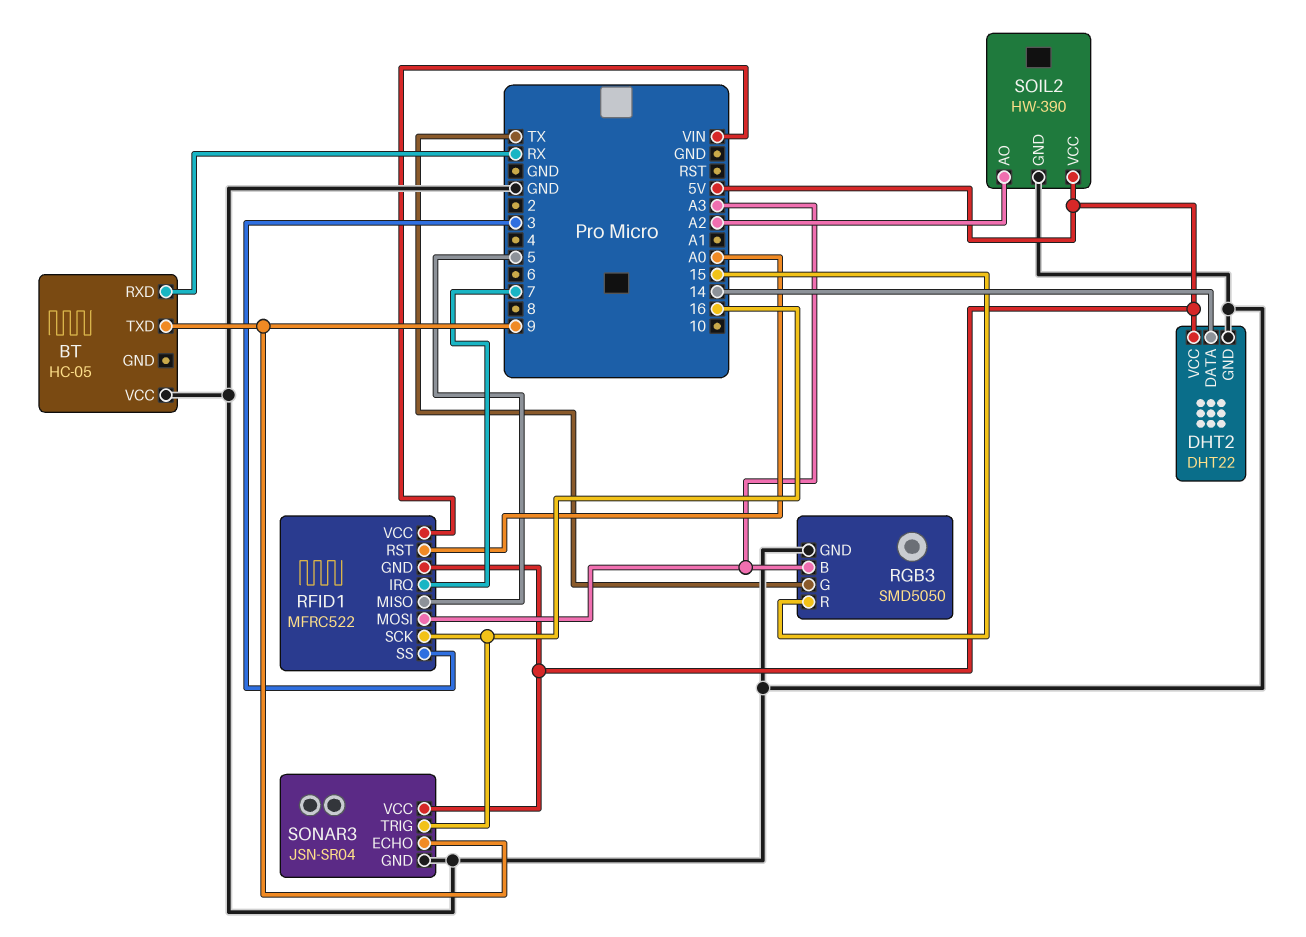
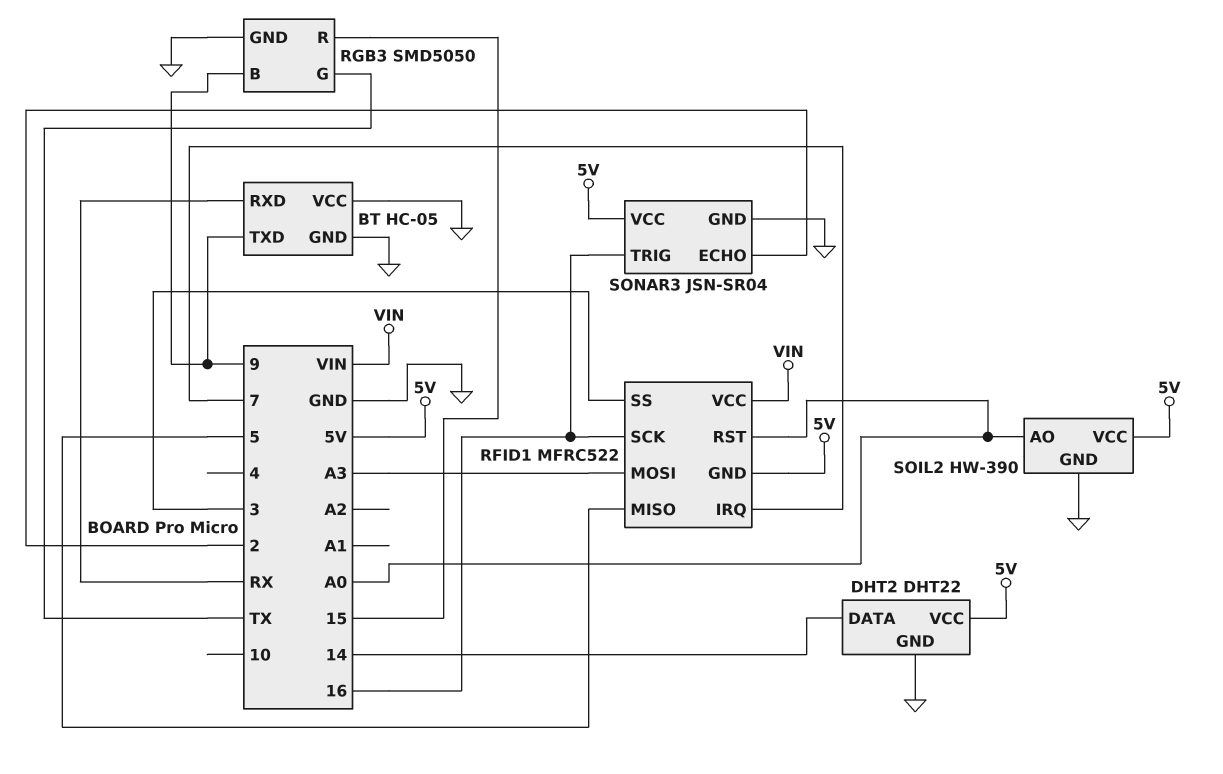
BT pin GND: none -> GND
RGB3 pin B: A3 -> 9
SOIL2 pin AO: A2 -> A0
SONAR3 pin ECHO: 9 -> 2

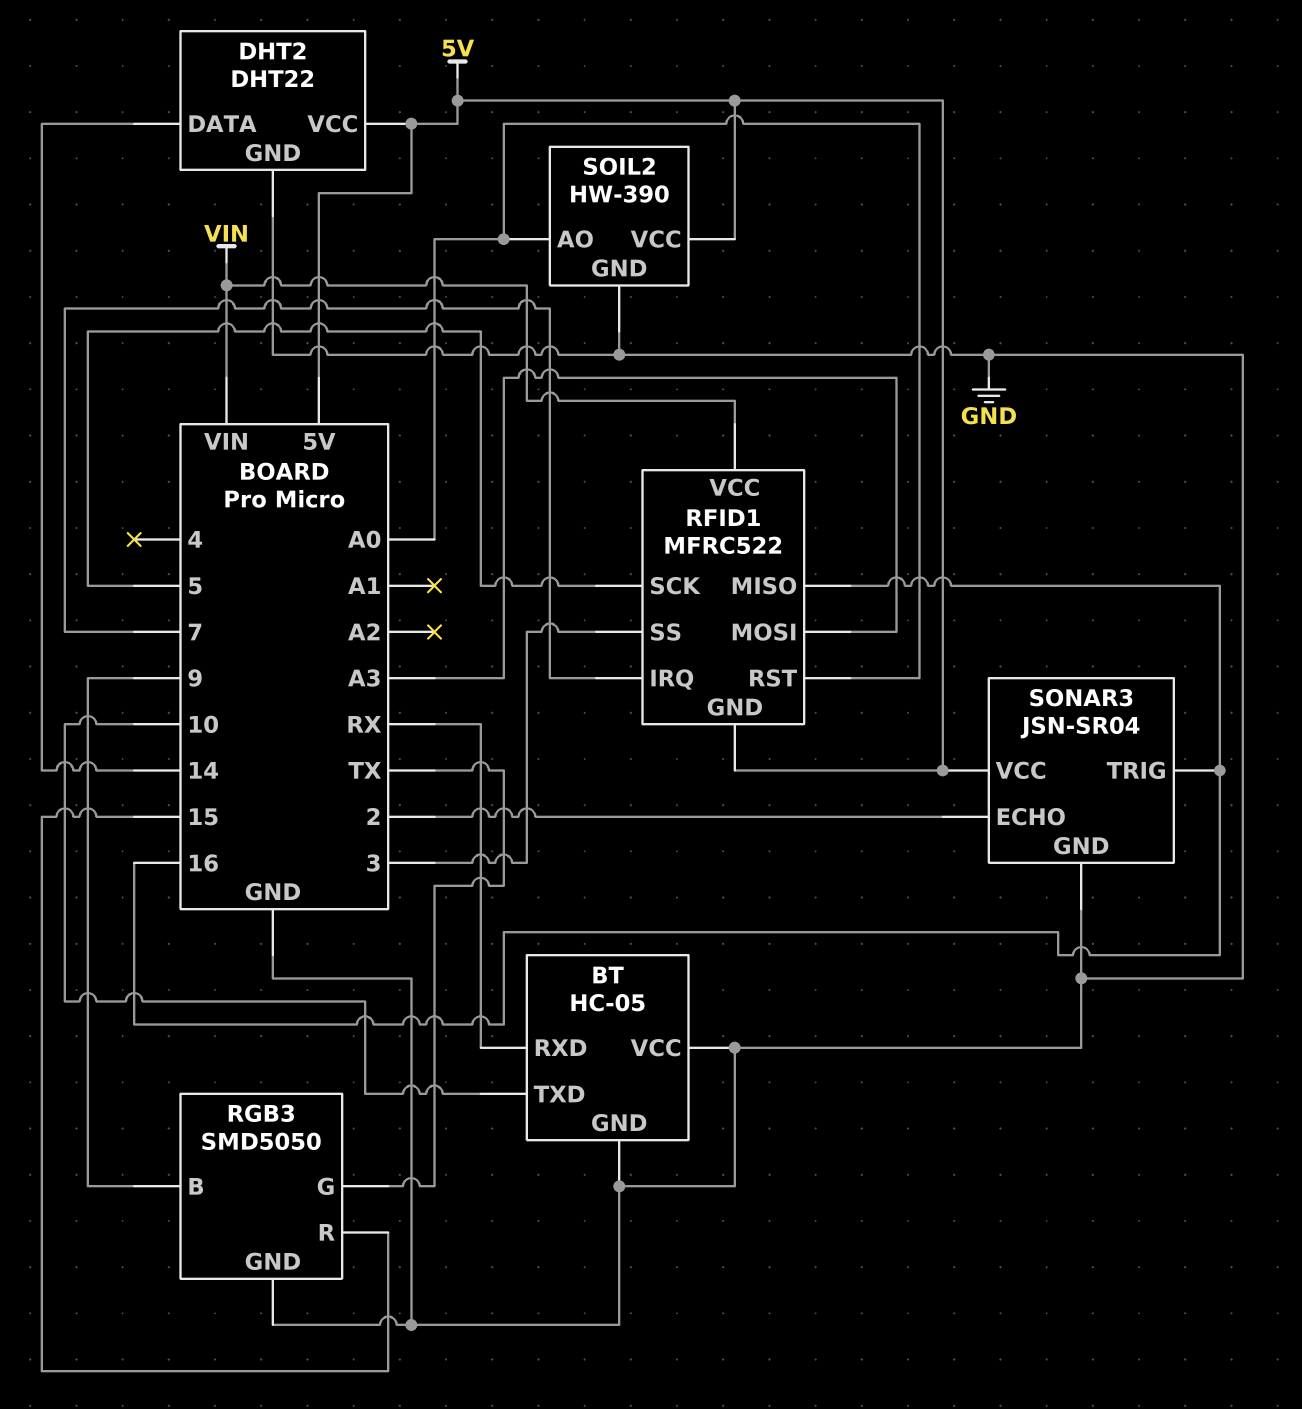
BT pin TXD: 9 -> 10
RFID1 pin MISO: 5 -> 16
RFID1 pin SCK: 16 -> 5

